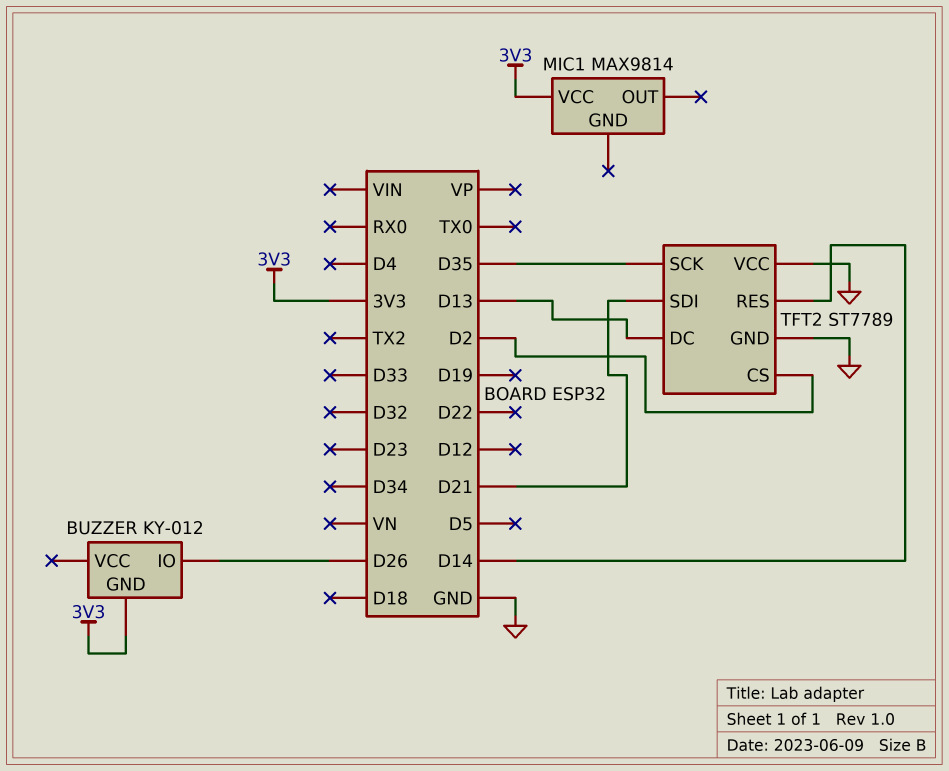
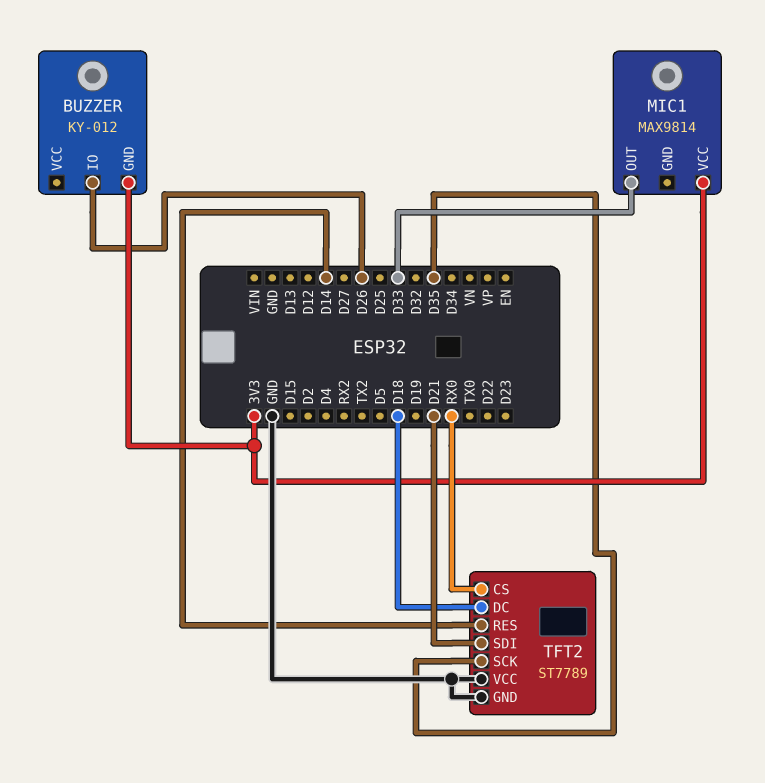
MIC1 pin OUT: none -> D33
TFT2 pin CS: D2 -> RX0
TFT2 pin DC: D13 -> D18

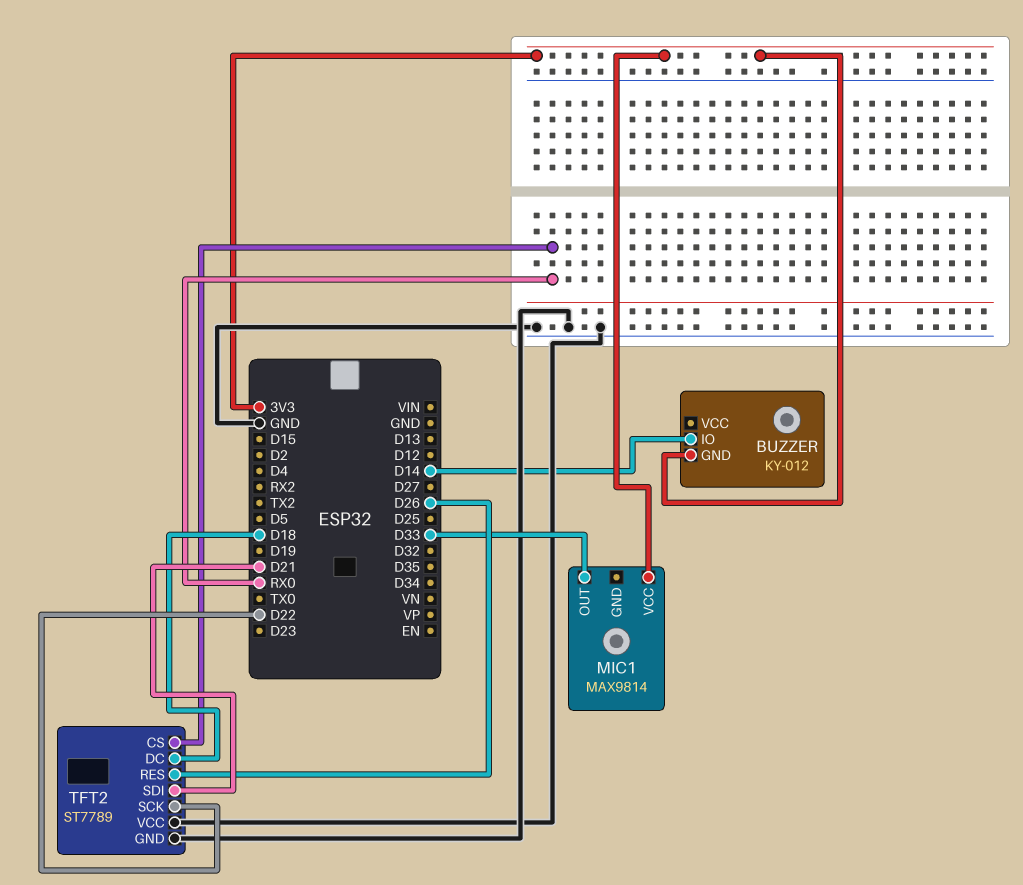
BUZZER pin IO: D26 -> D14
TFT2 pin RES: D14 -> D26
TFT2 pin SCK: D35 -> D22

